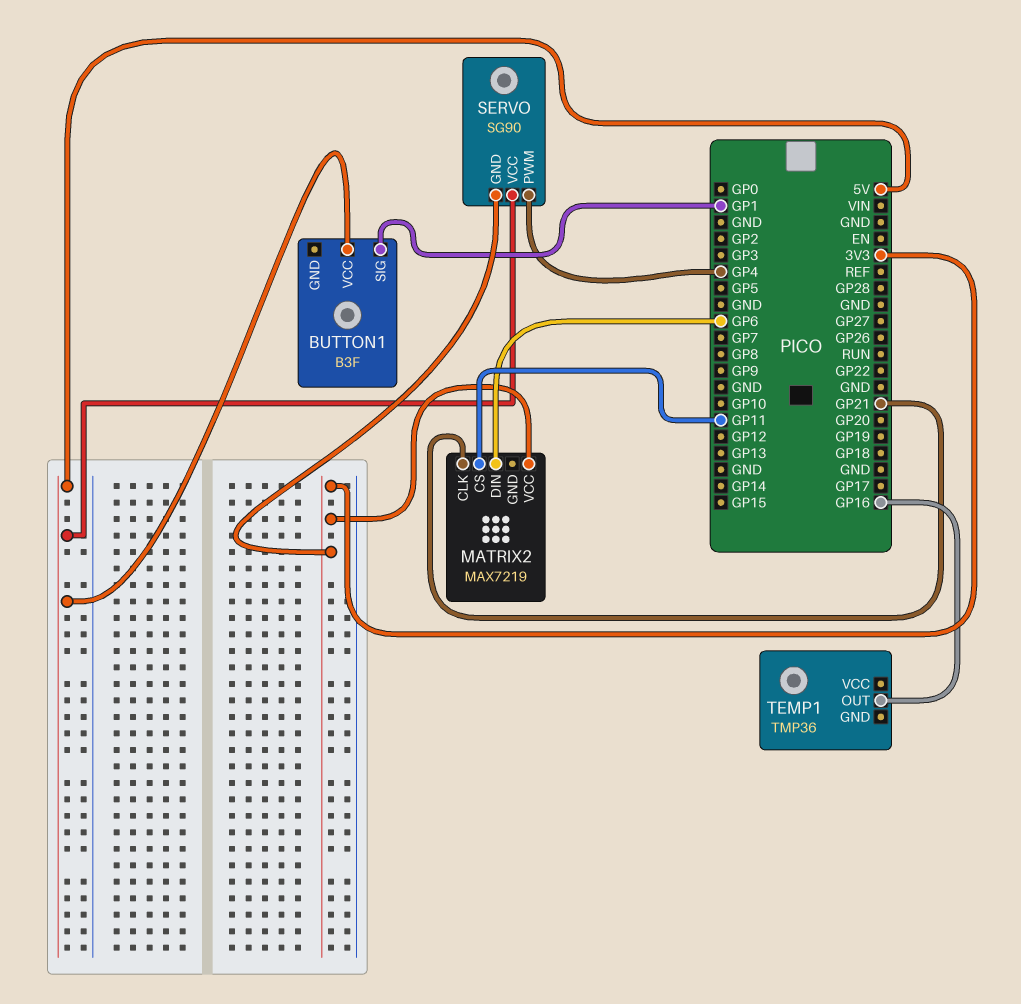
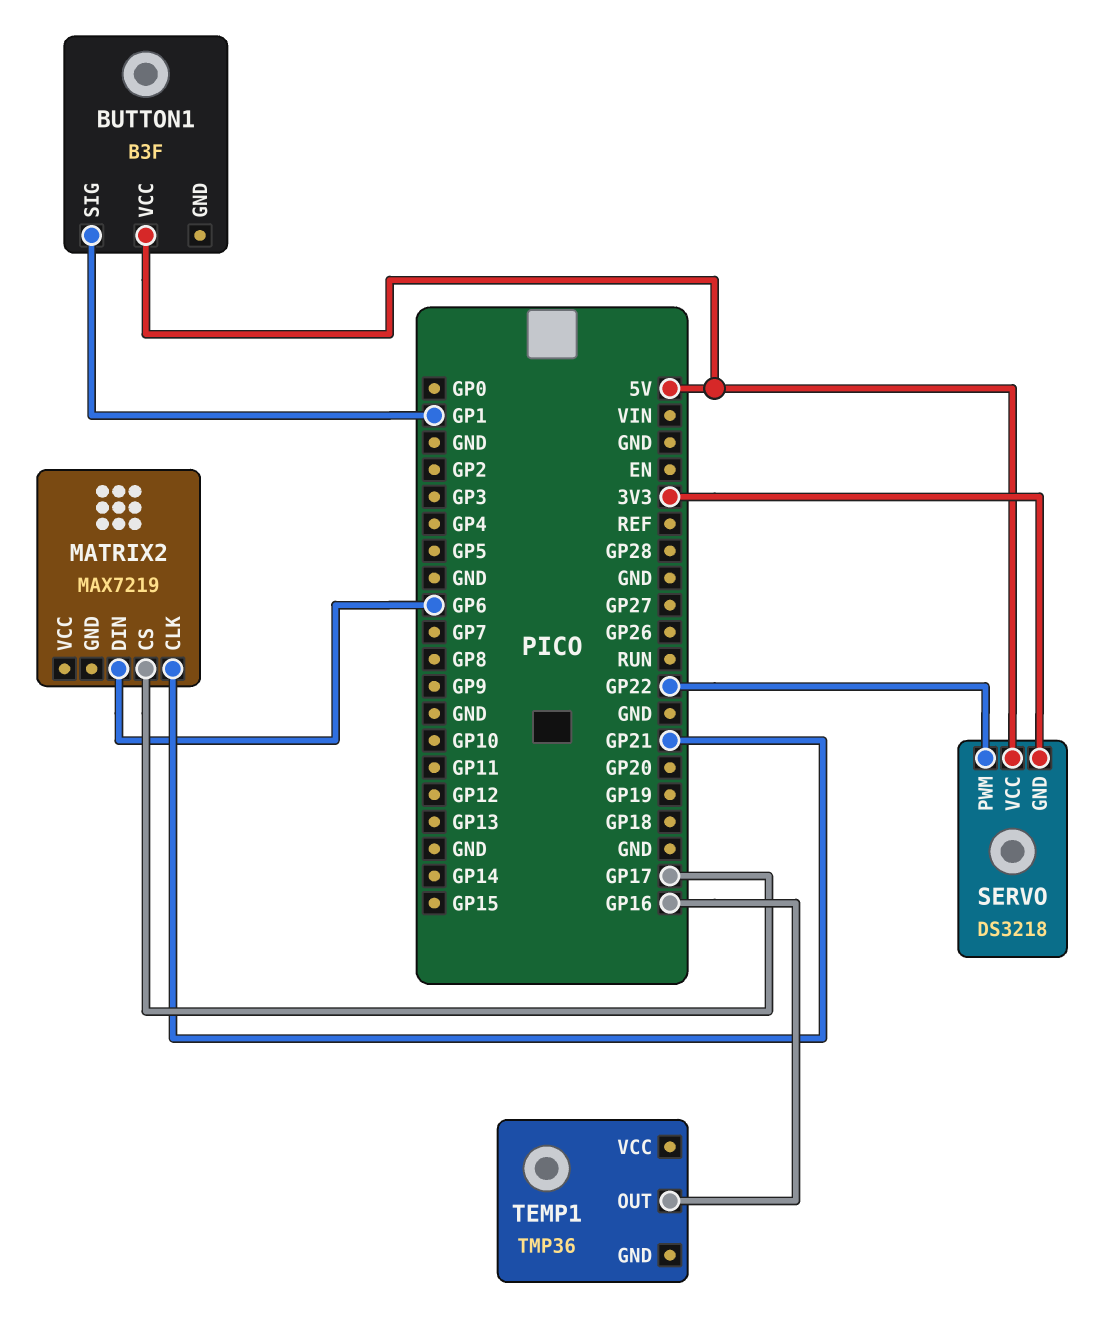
MATRIX2 pin CS: GP11 -> GP17
MATRIX2 pin VCC: 3V3 -> none
SERVO: SG90 -> DS3218
SERVO pin PWM: GP4 -> GP22

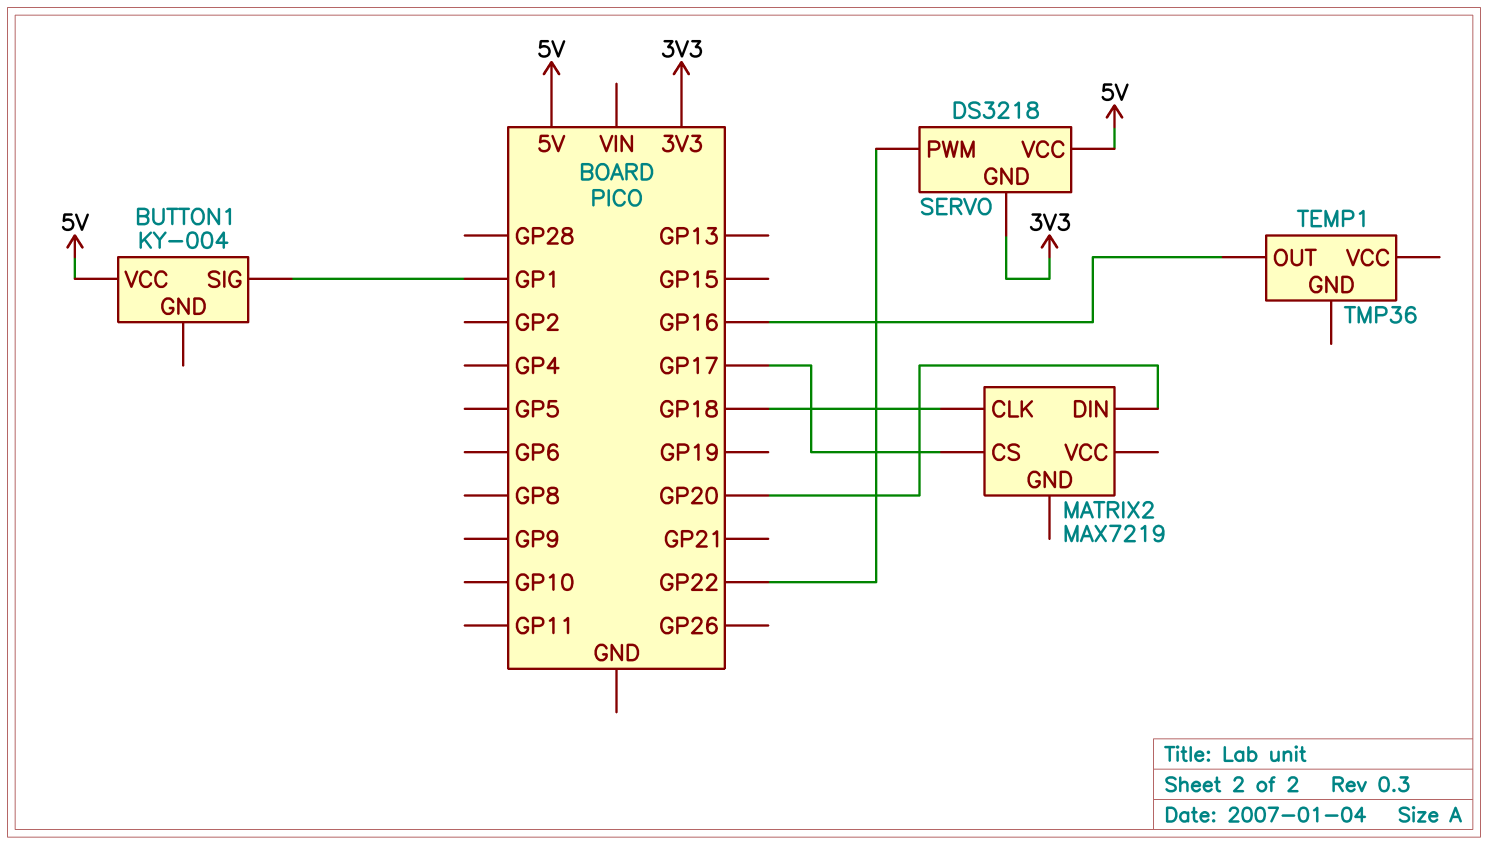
BUTTON1: B3F -> KY-004
MATRIX2 pin CLK: GP21 -> GP18
MATRIX2 pin DIN: GP6 -> GP20

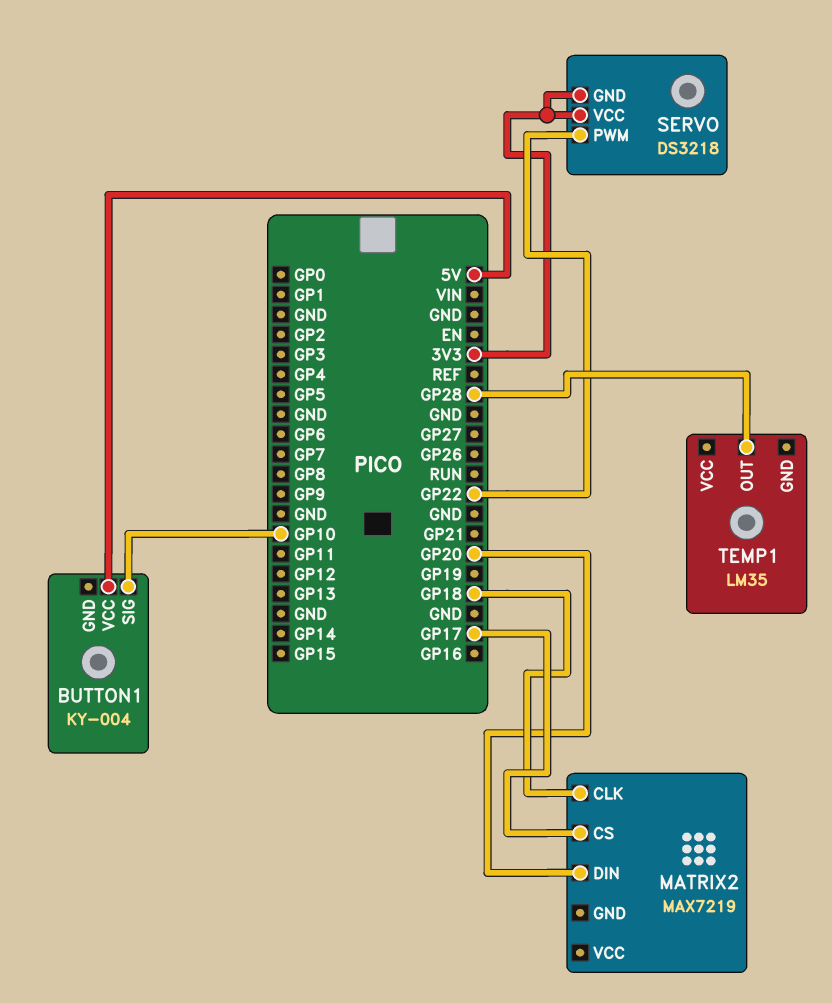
BUTTON1 pin SIG: GP1 -> GP10
SERVO pin VCC: 5V -> 3V3
TEMP1: TMP36 -> LM35
TEMP1 pin OUT: GP16 -> GP28

